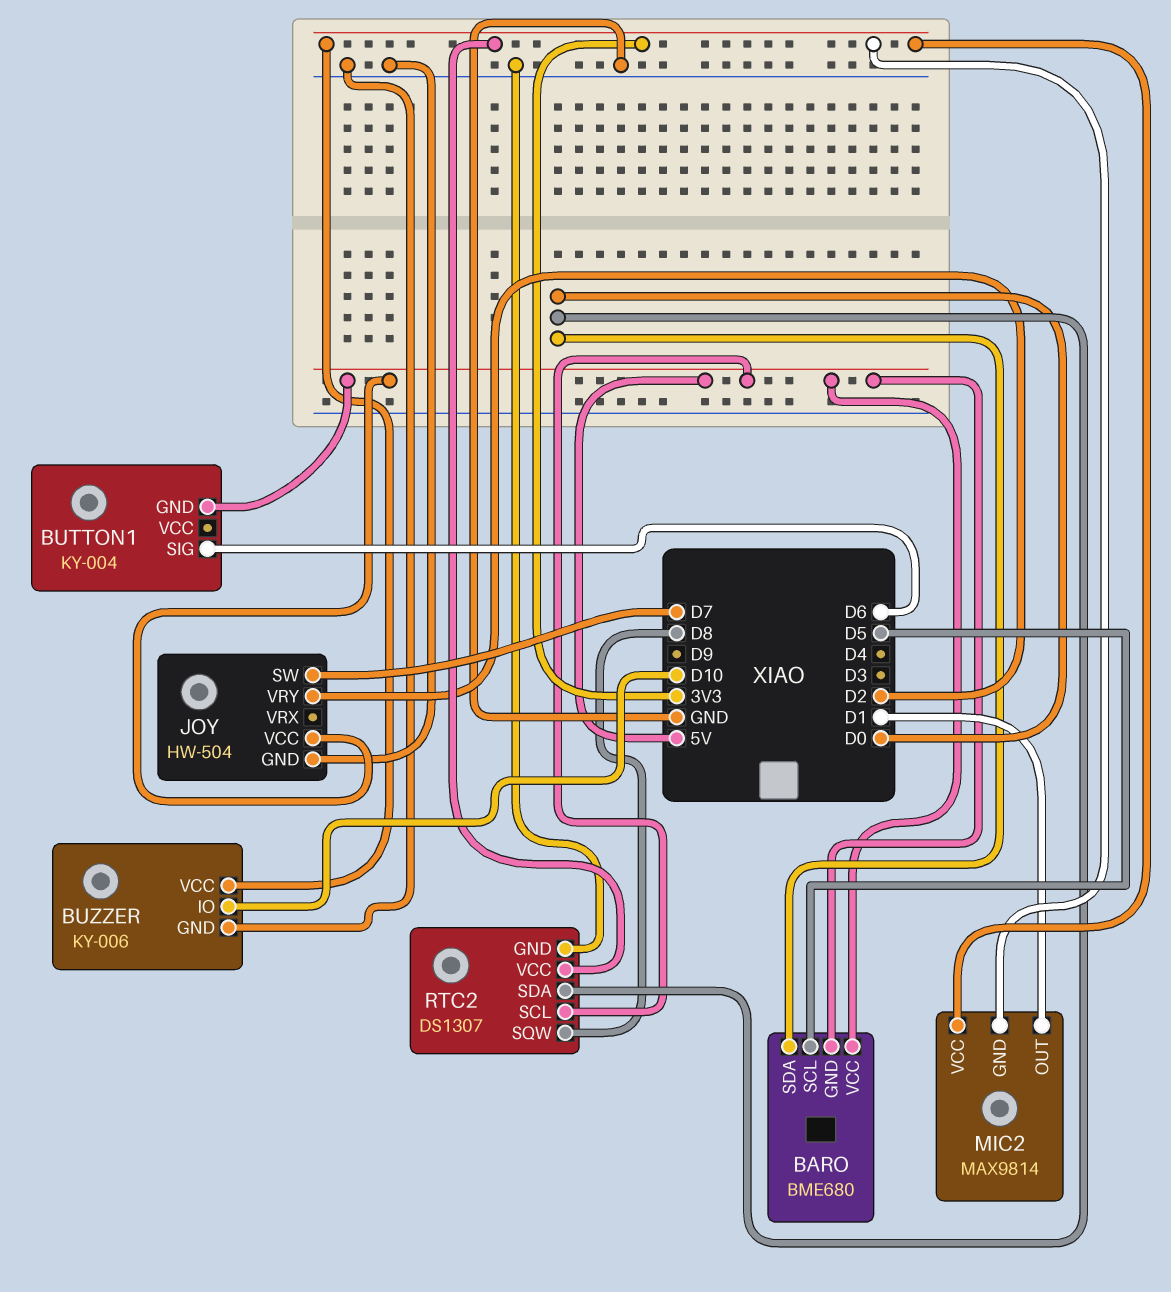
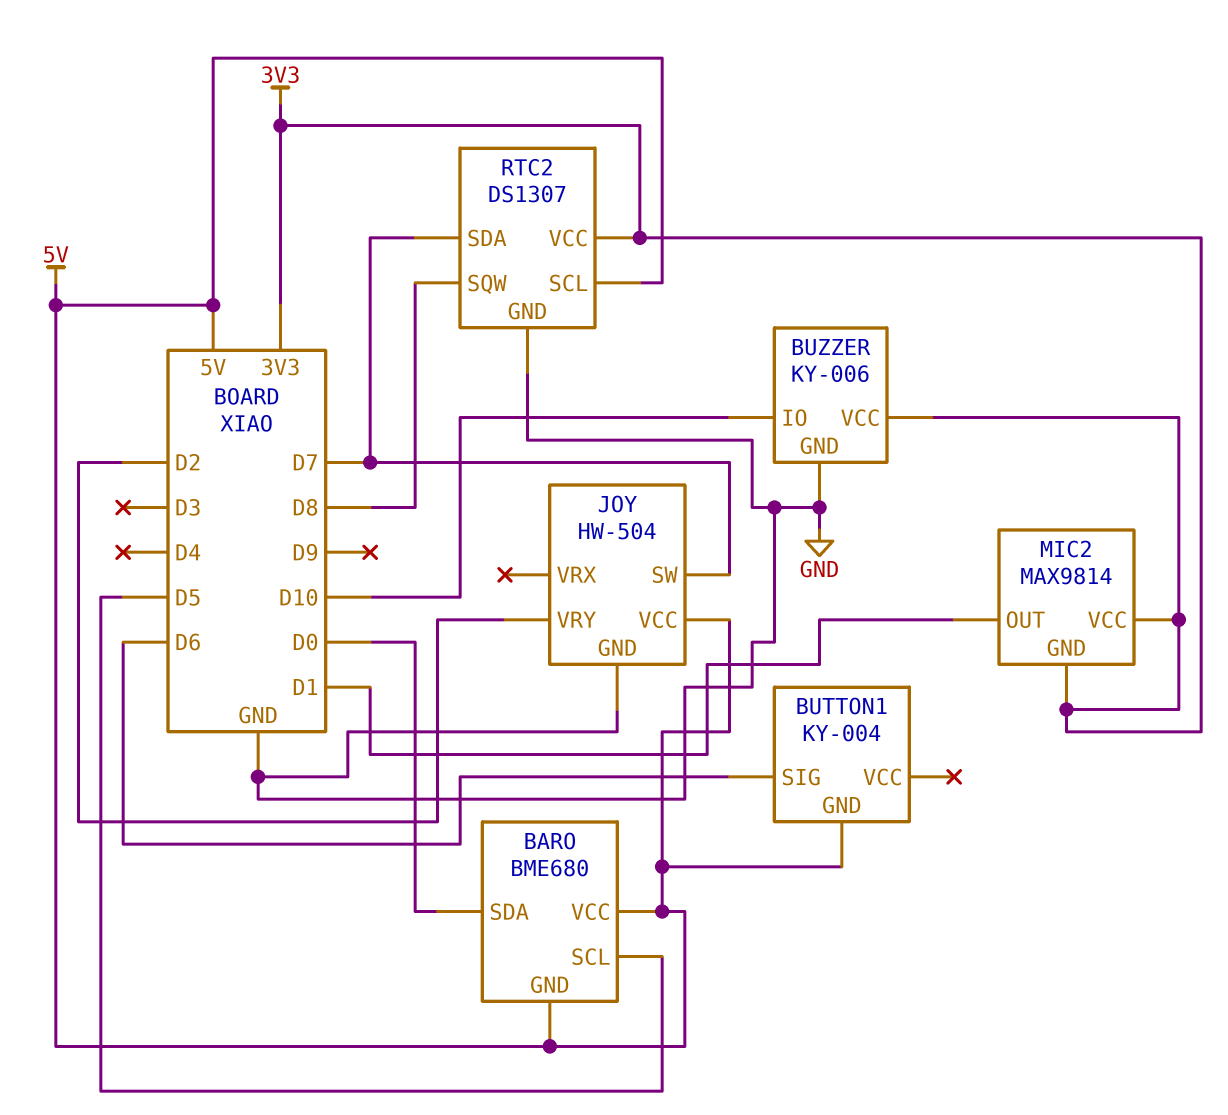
RTC2 pin SDA: D0 -> D7

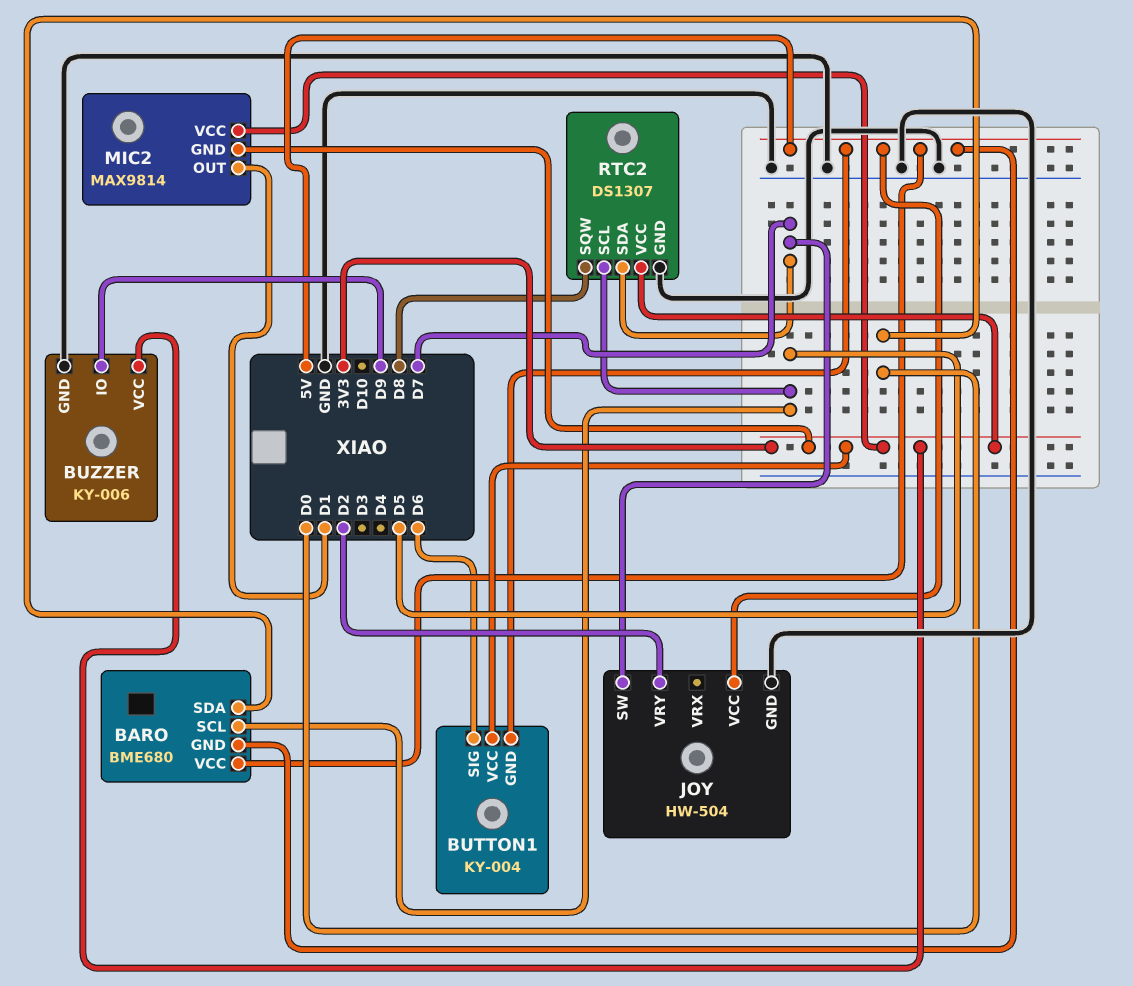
BUTTON1 pin VCC: none -> 3V3
BUZZER pin IO: D10 -> D9
RTC2 pin SCL: 5V -> D5

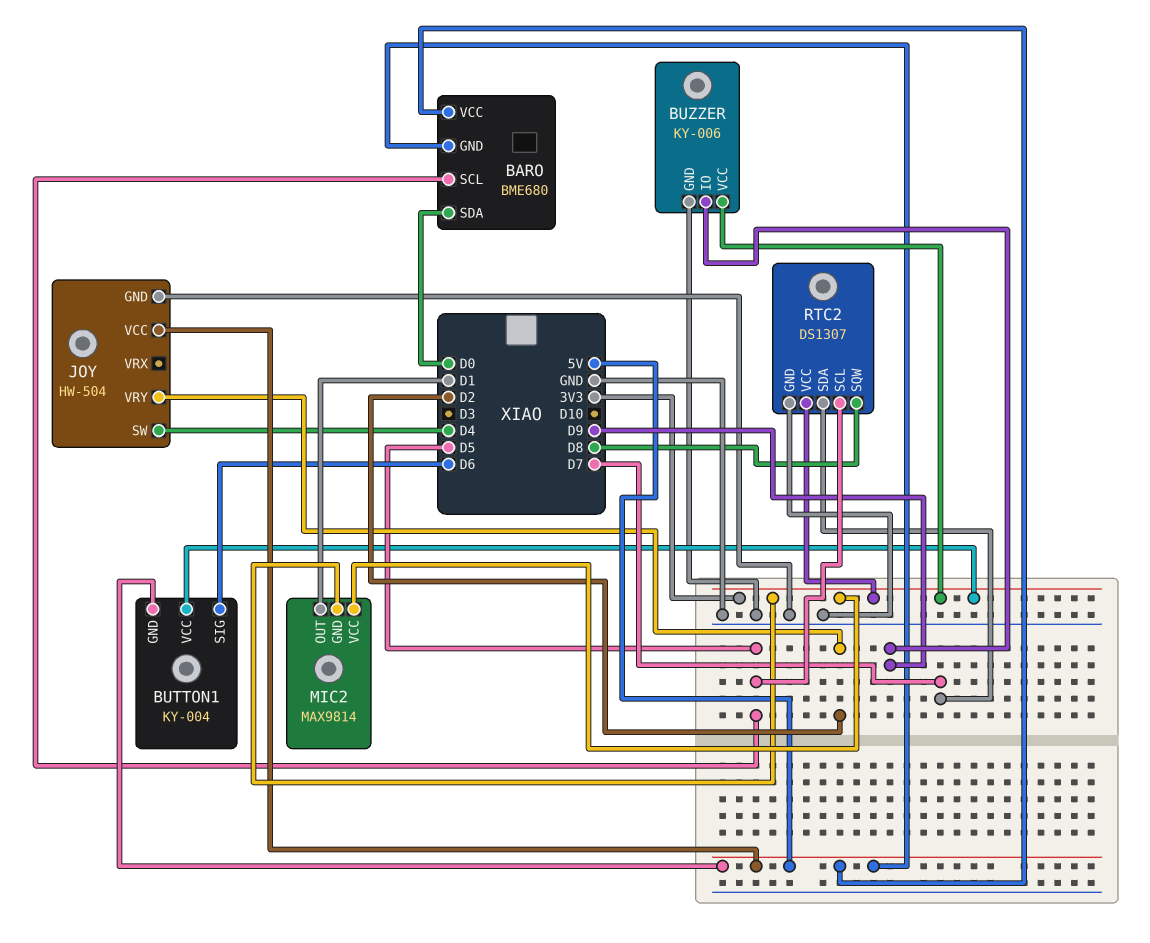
JOY pin SW: D7 -> D4

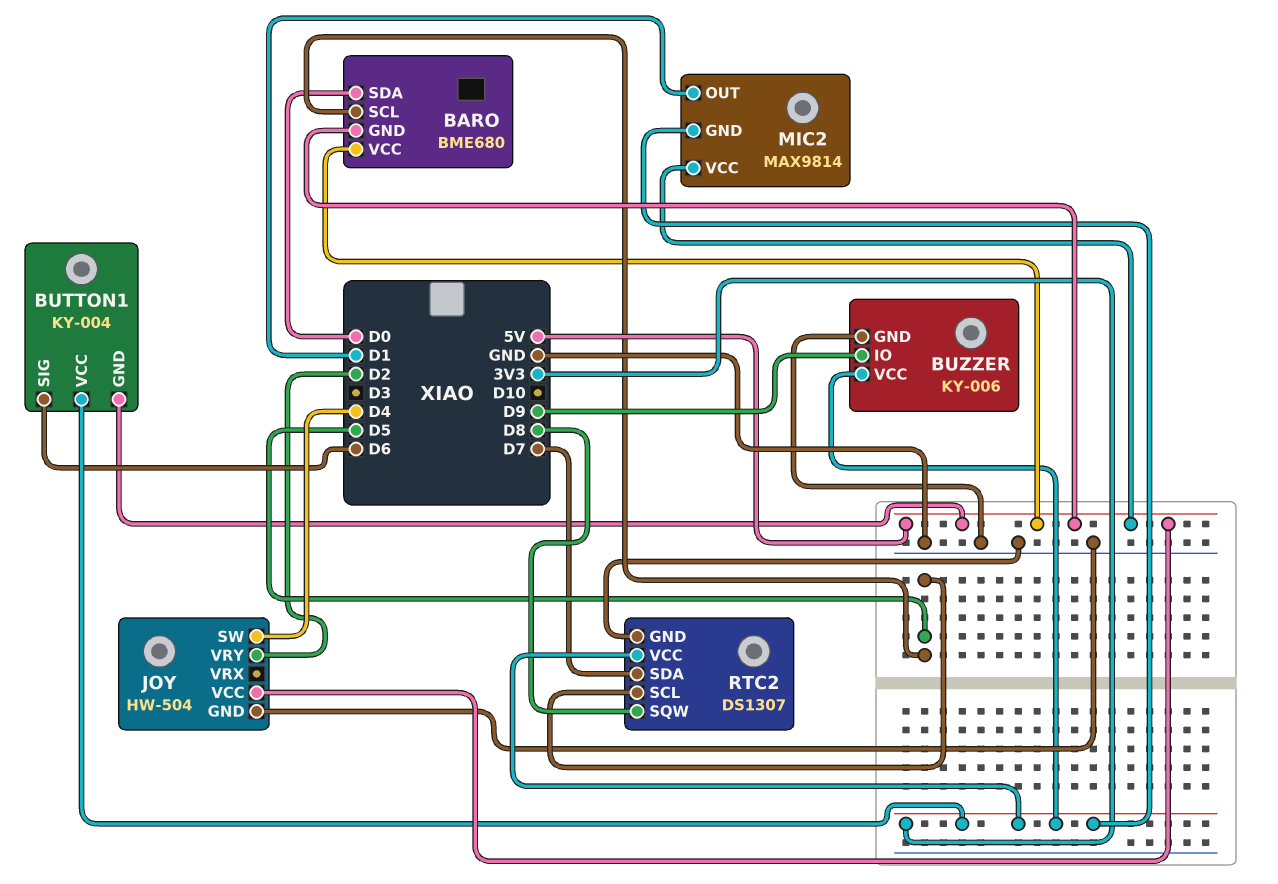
MIC2 pin VCC: 3V3 -> 5V

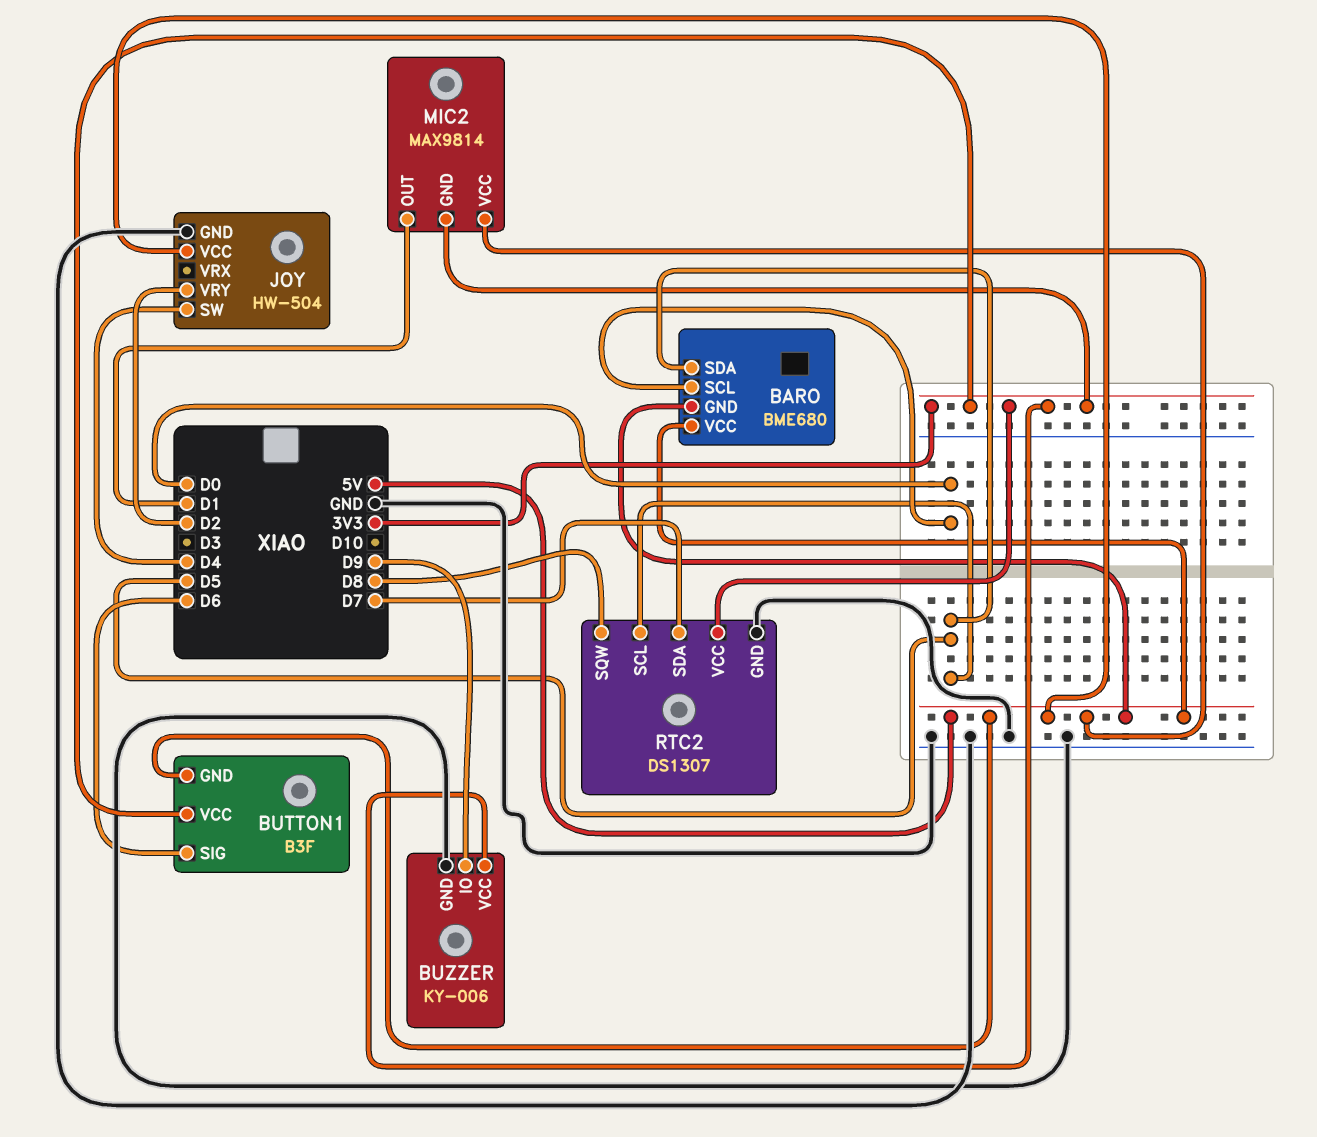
BARO pin SCL: D5 -> D0
BARO pin SDA: D0 -> D5
BUTTON1: KY-004 -> B3F

